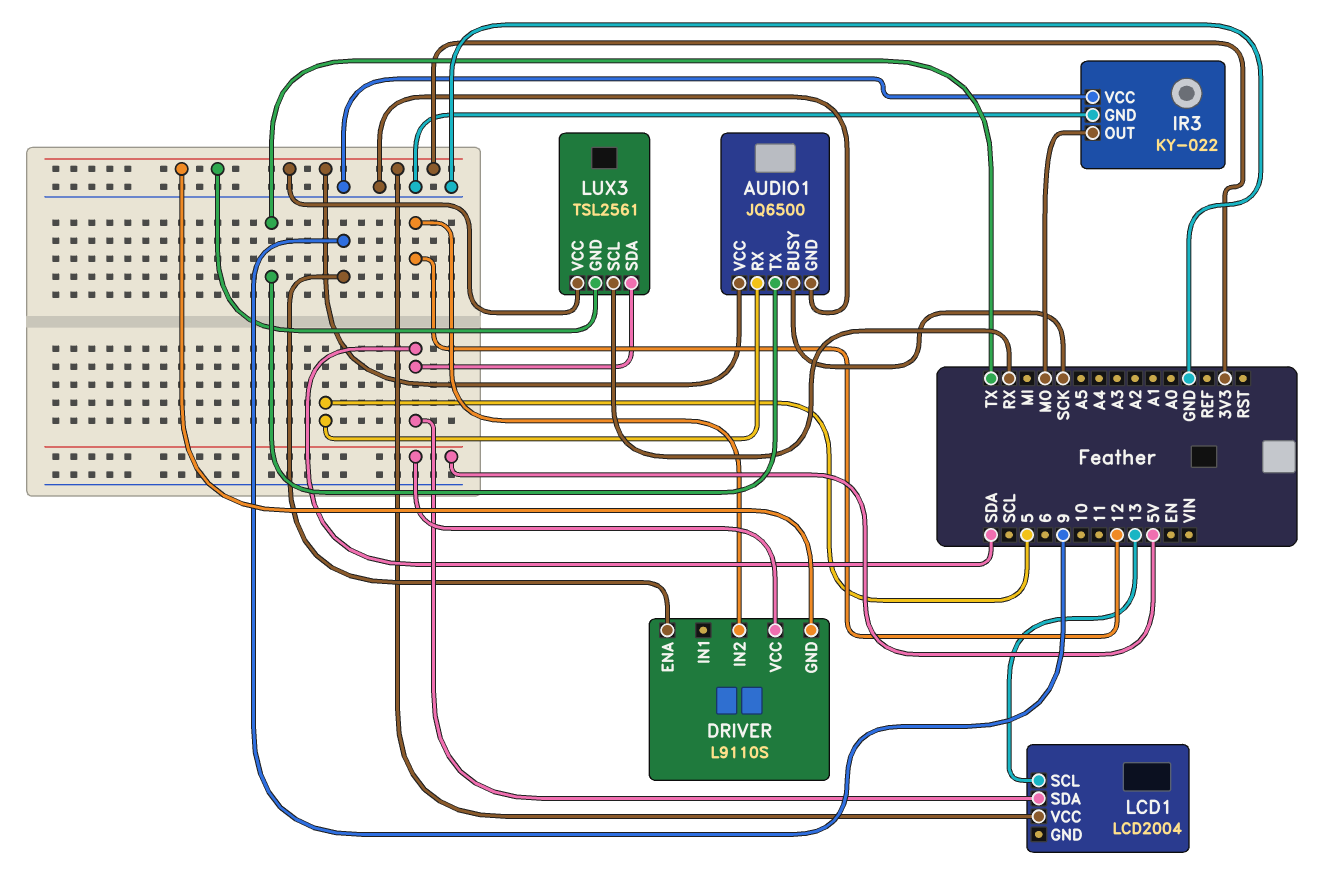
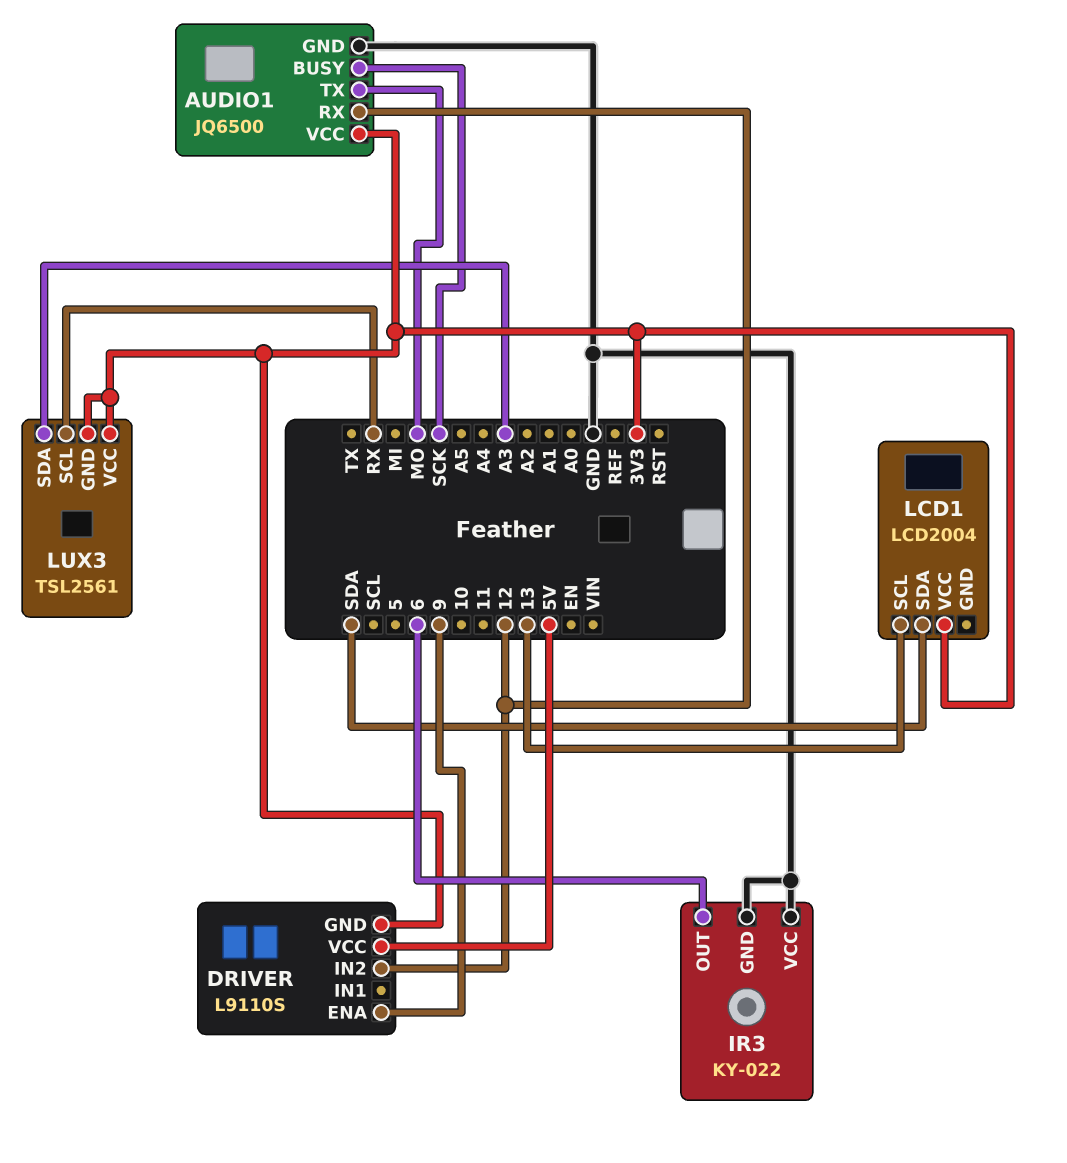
AUDIO1 pin RX: 5 -> 12
AUDIO1 pin TX: TX -> MO
IR3 pin OUT: MO -> 6
LUX3 pin SDA: SDA -> A3

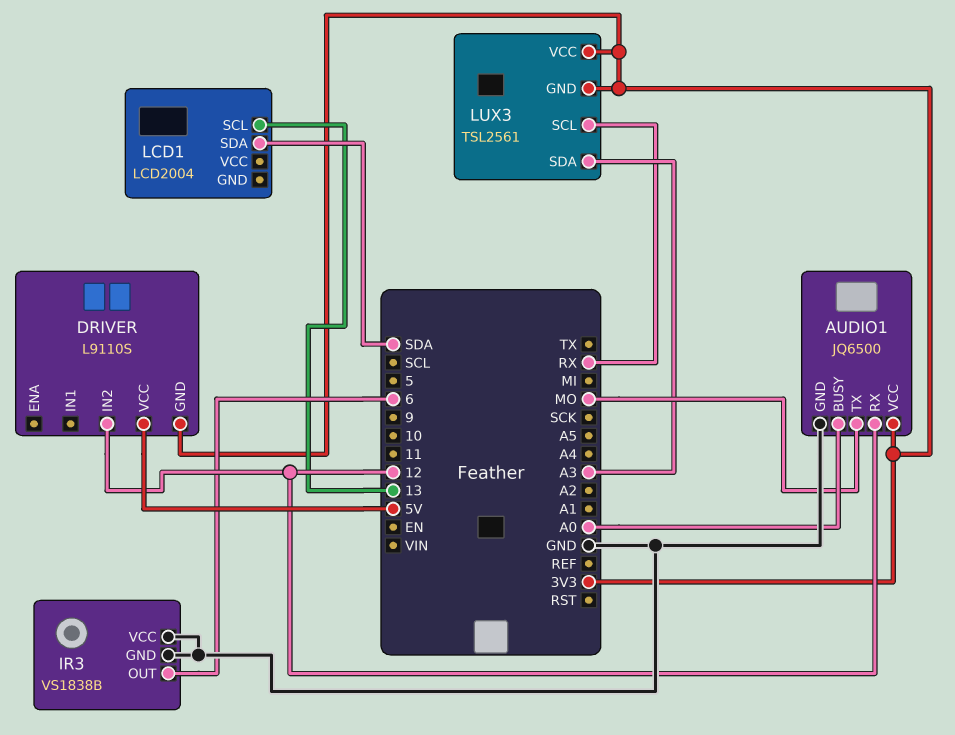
AUDIO1 pin BUSY: SCK -> A0
DRIVER pin ENA: 9 -> none
IR3: KY-022 -> VS1838B
LCD1 pin VCC: 3V3 -> none

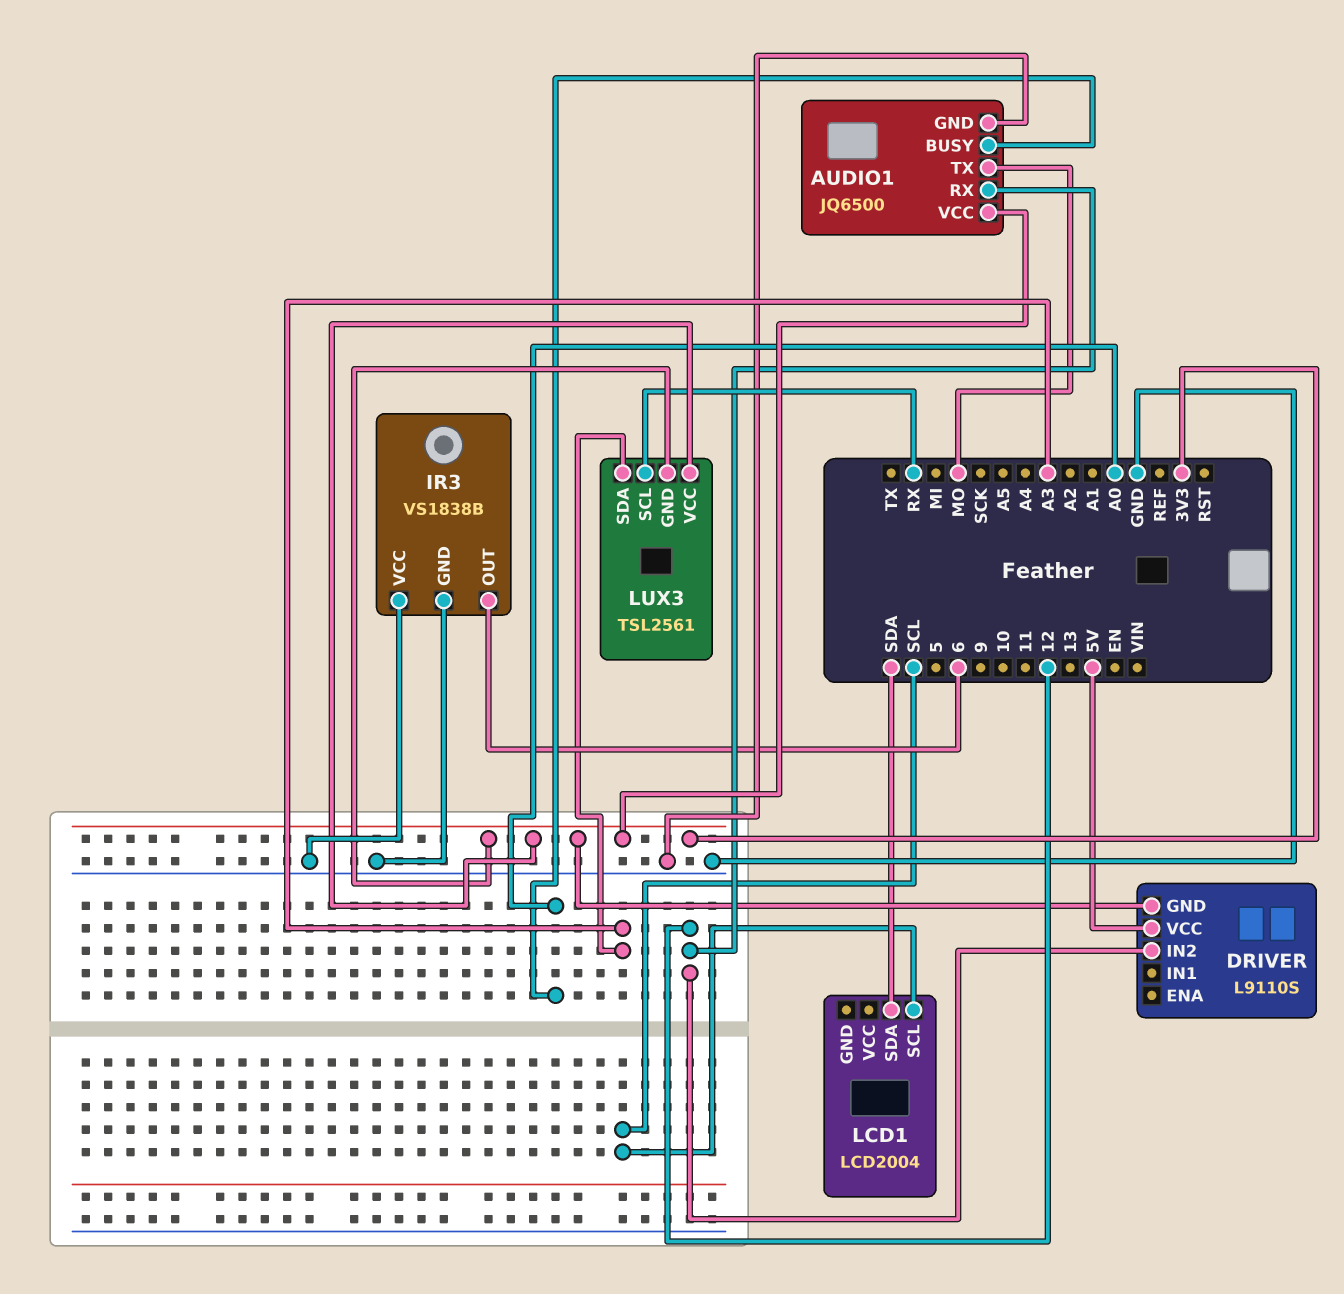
LCD1 pin SCL: 13 -> SCL

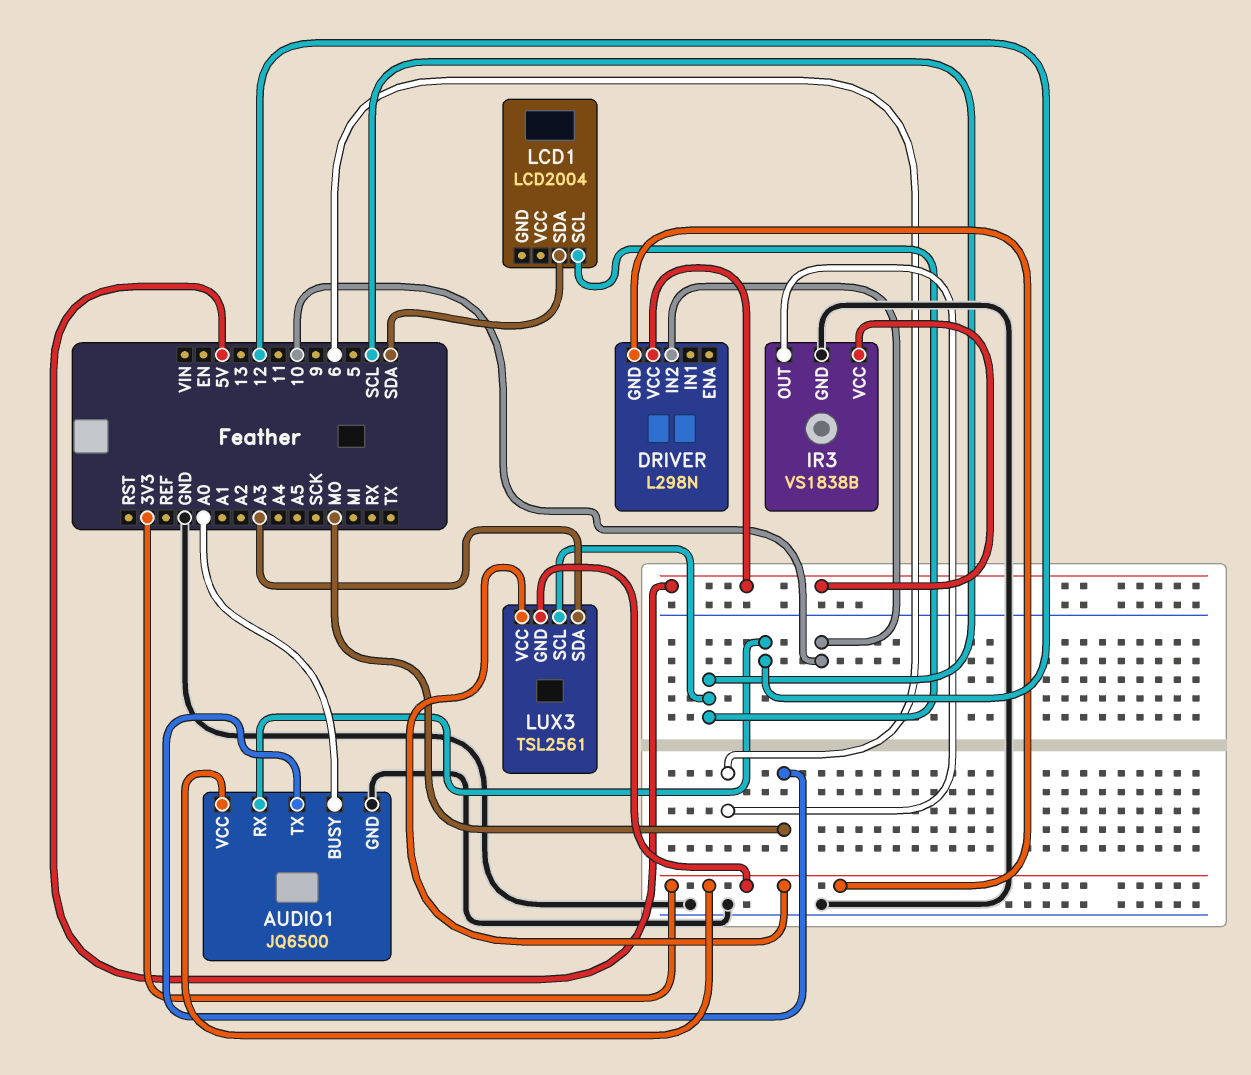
DRIVER: L9110S -> L298N
DRIVER pin IN2: 12 -> 10
IR3 pin VCC: GND -> 5V
LUX3 pin SCL: RX -> SCL

